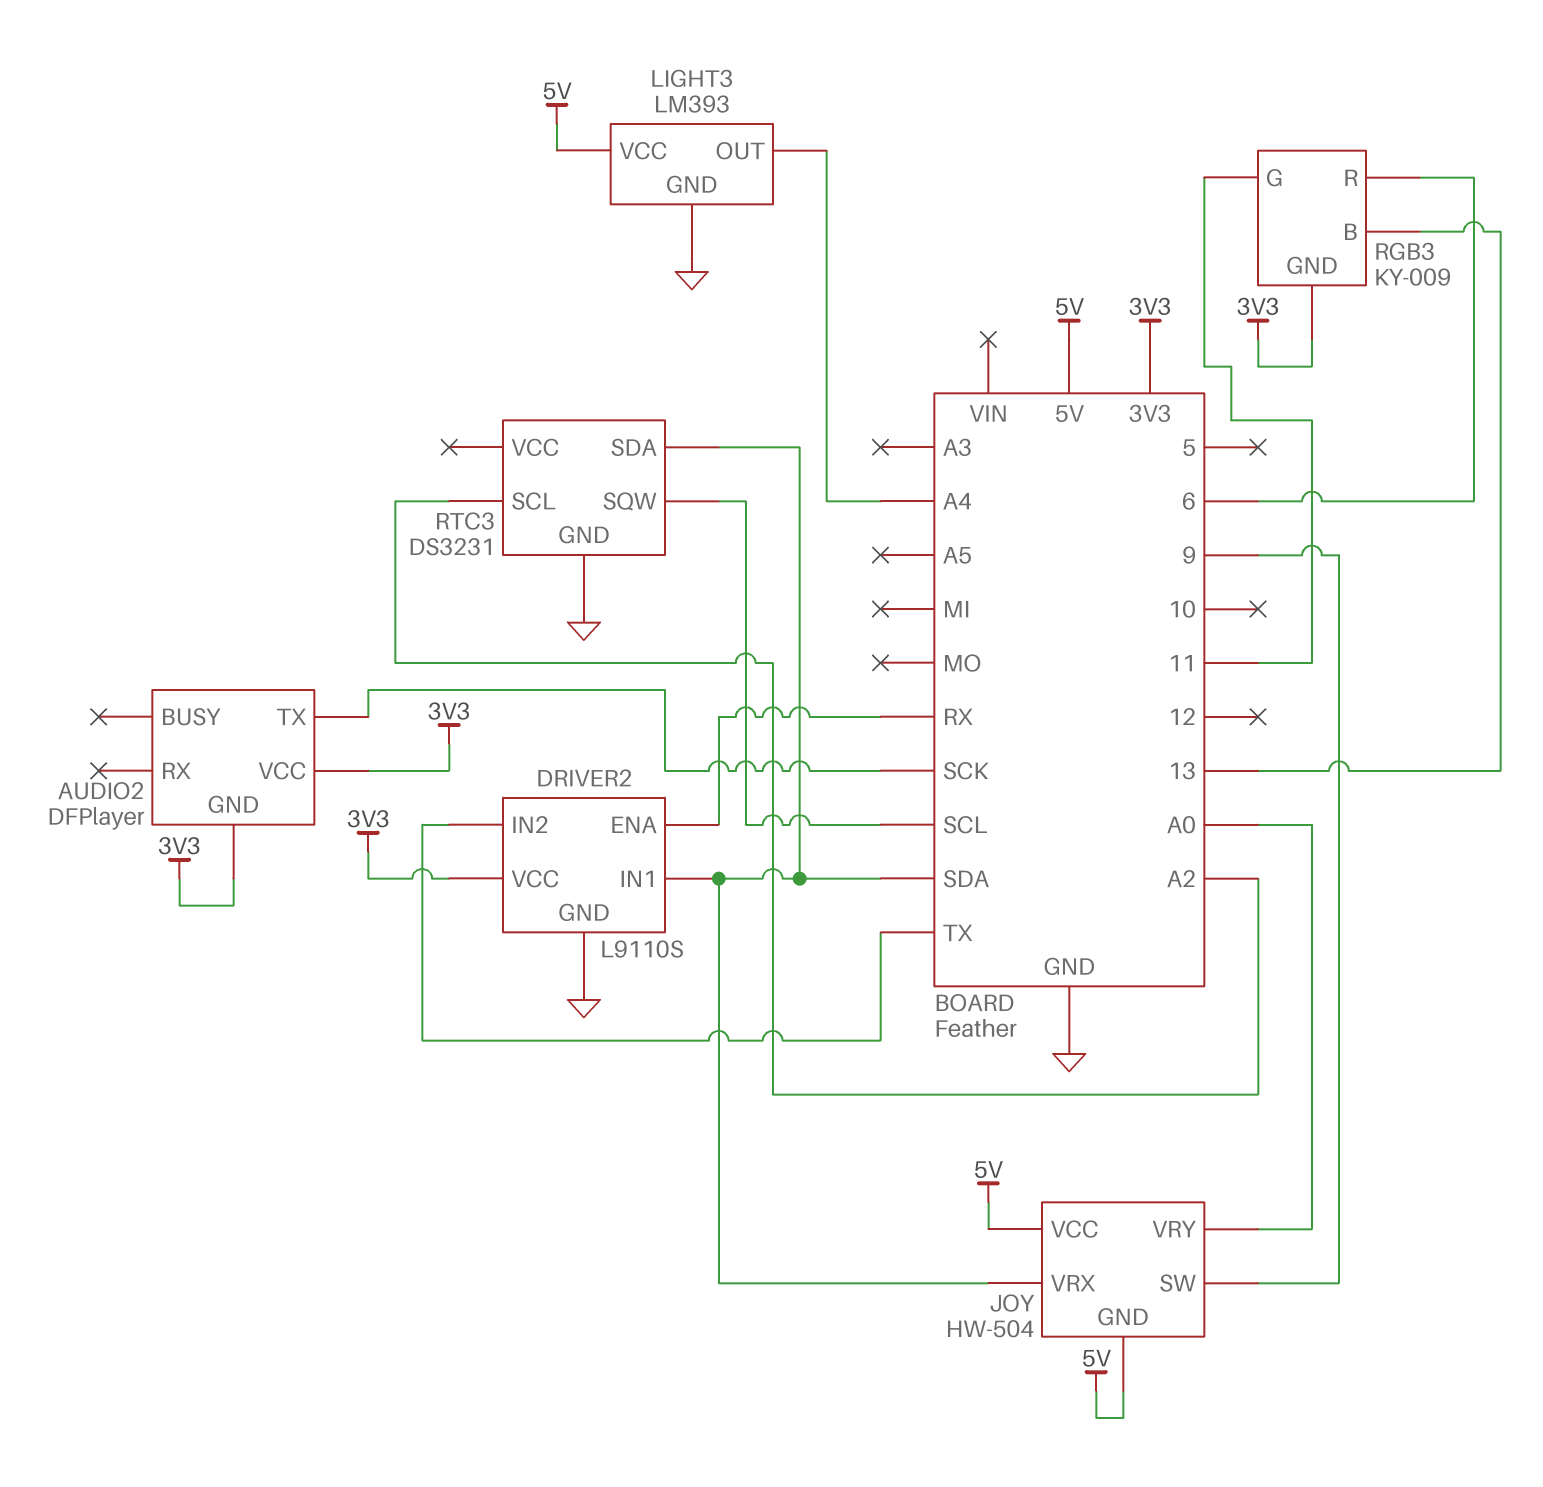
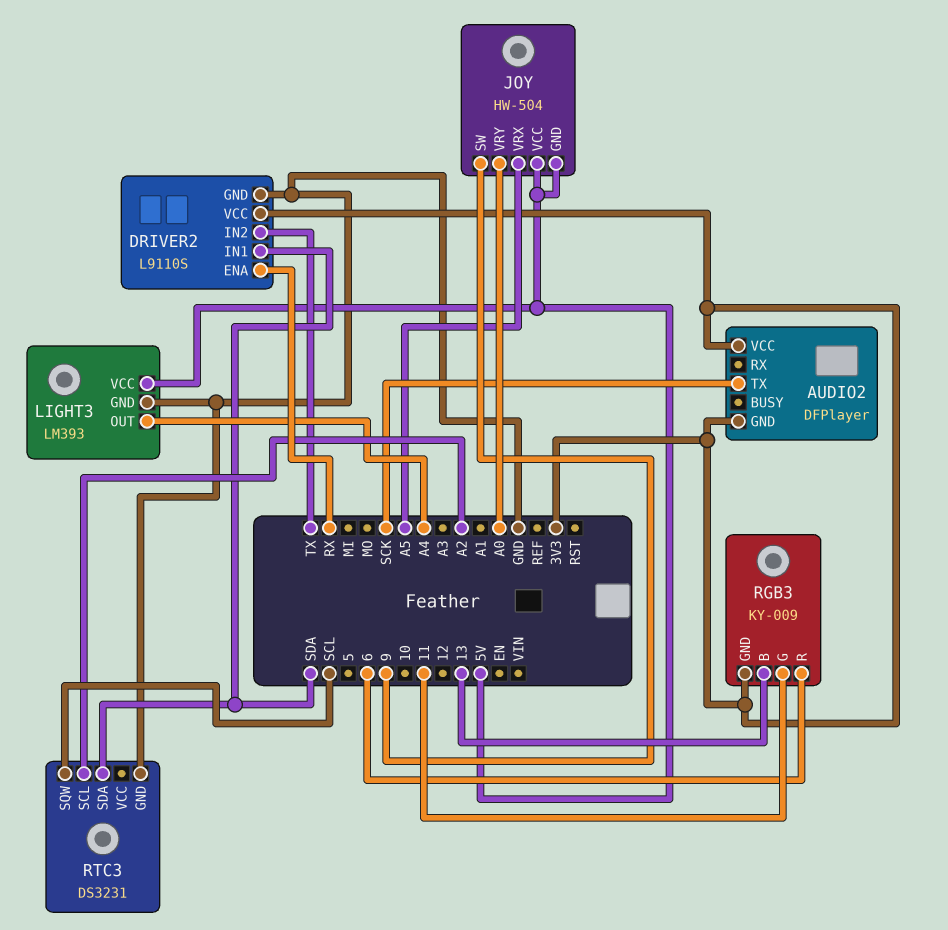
JOY pin VRX: SDA -> A5

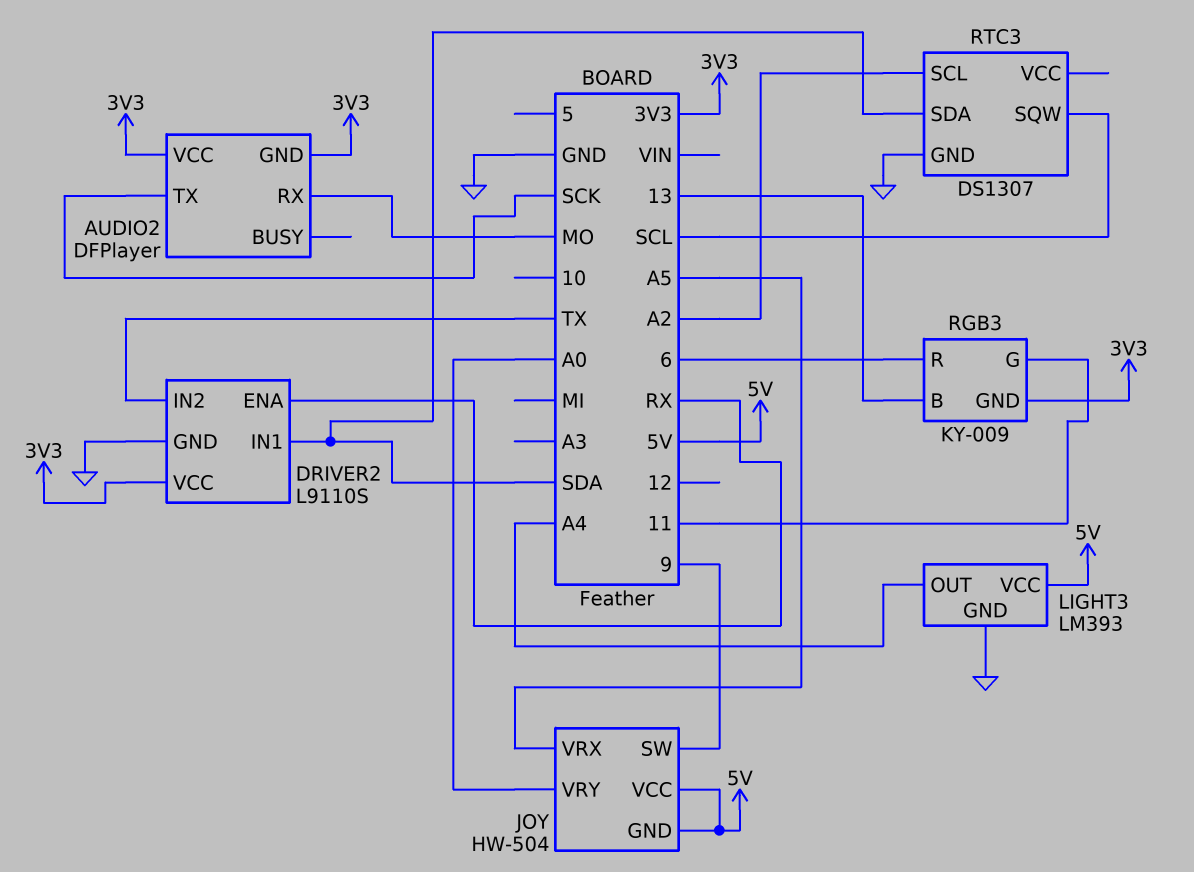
AUDIO2 pin RX: none -> MO
RTC3: DS3231 -> DS1307

